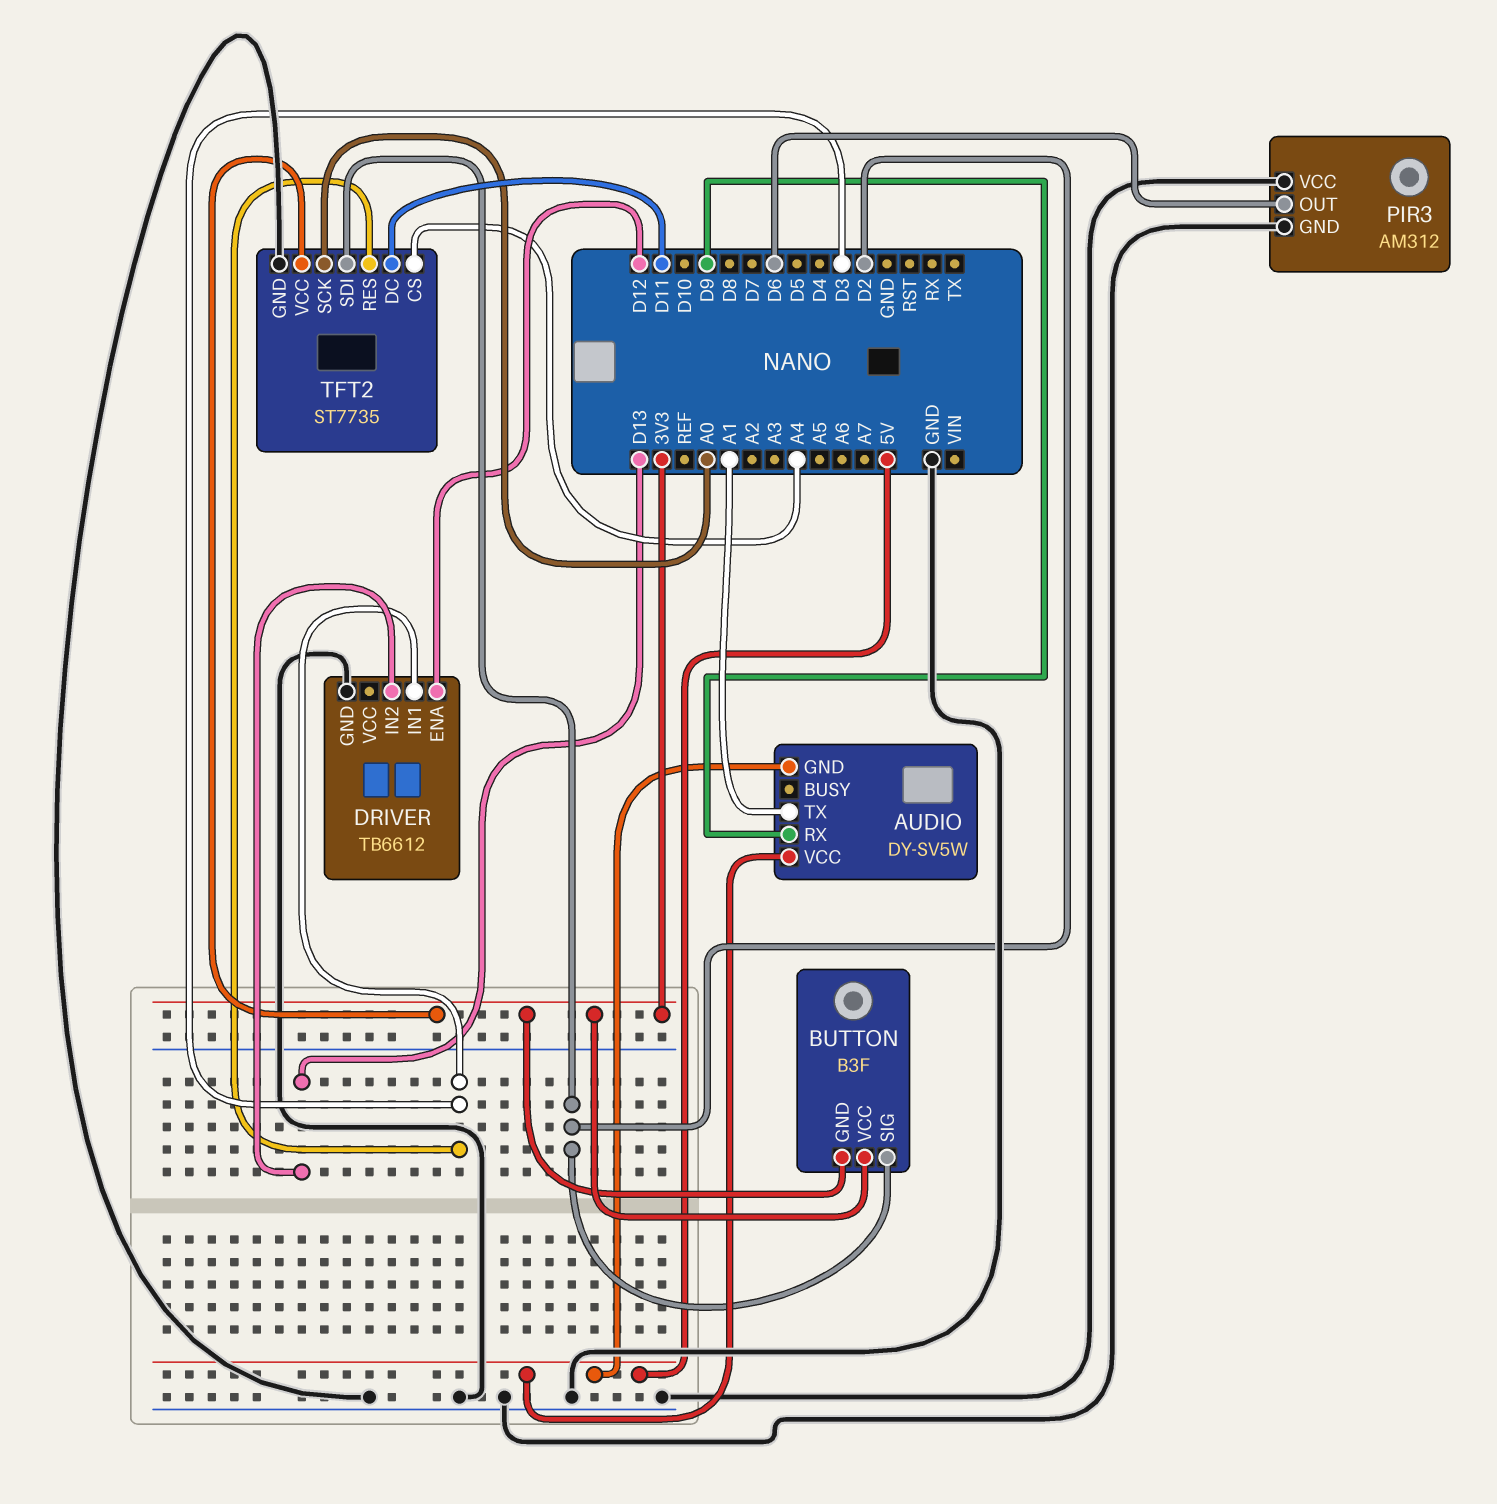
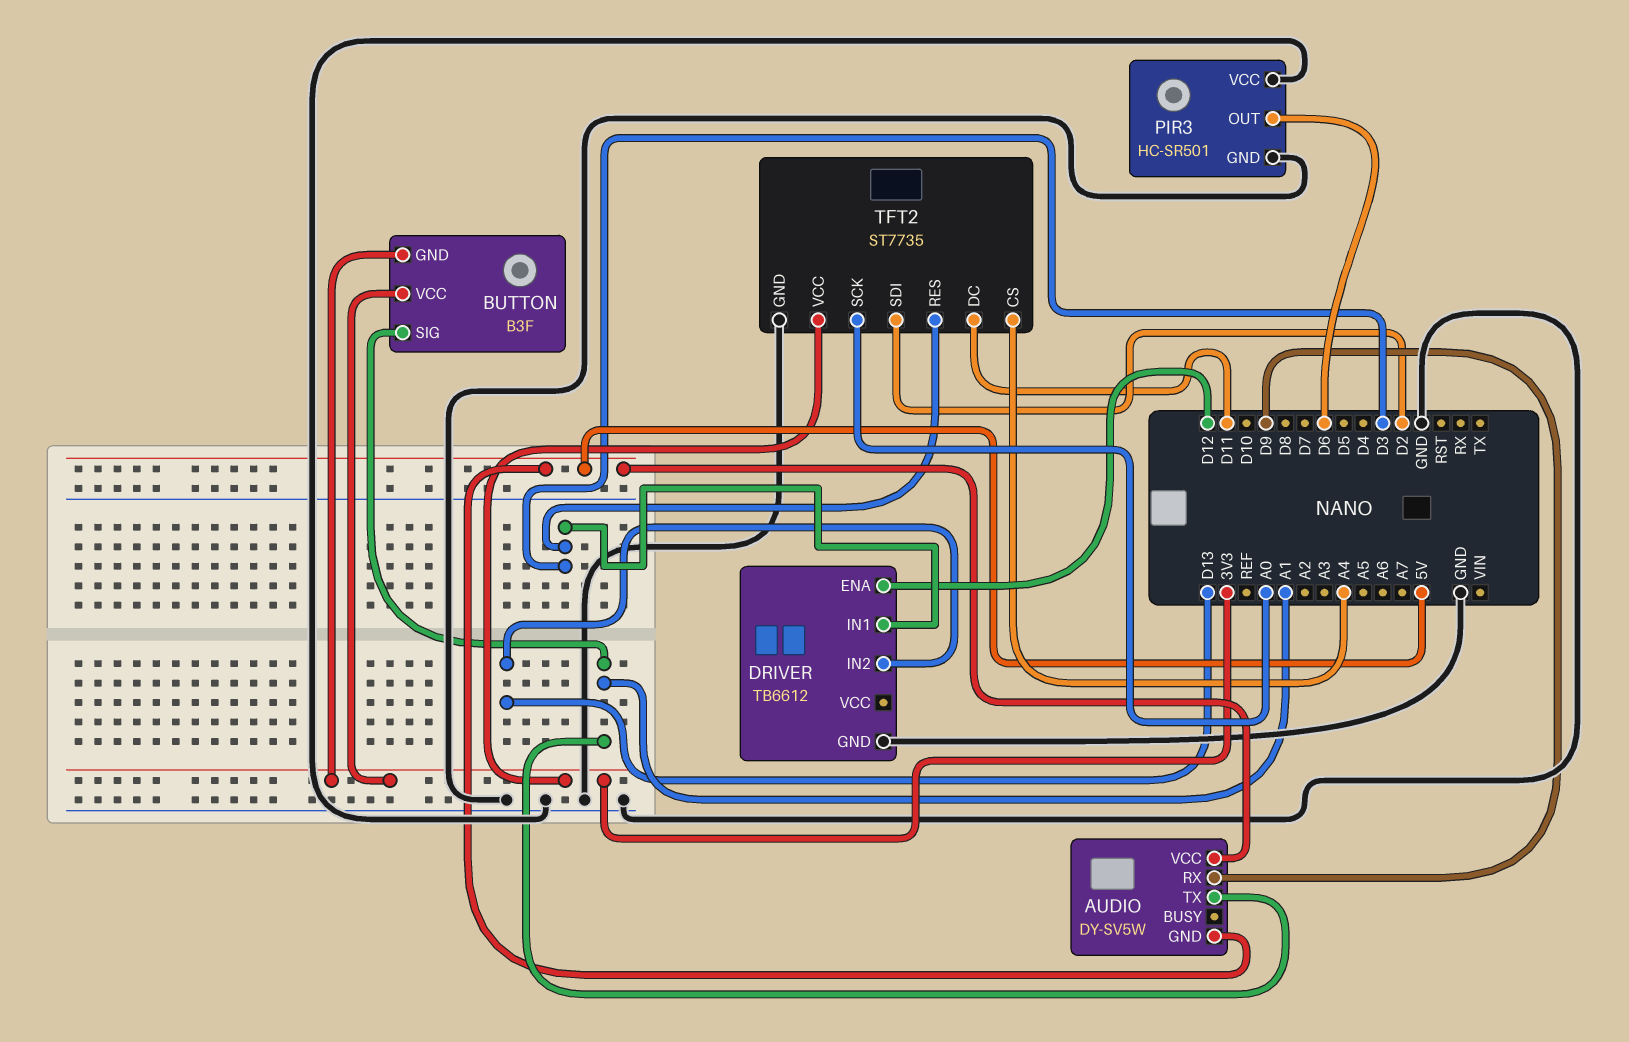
BUTTON pin SIG: D2 -> A1
PIR3: AM312 -> HC-SR501

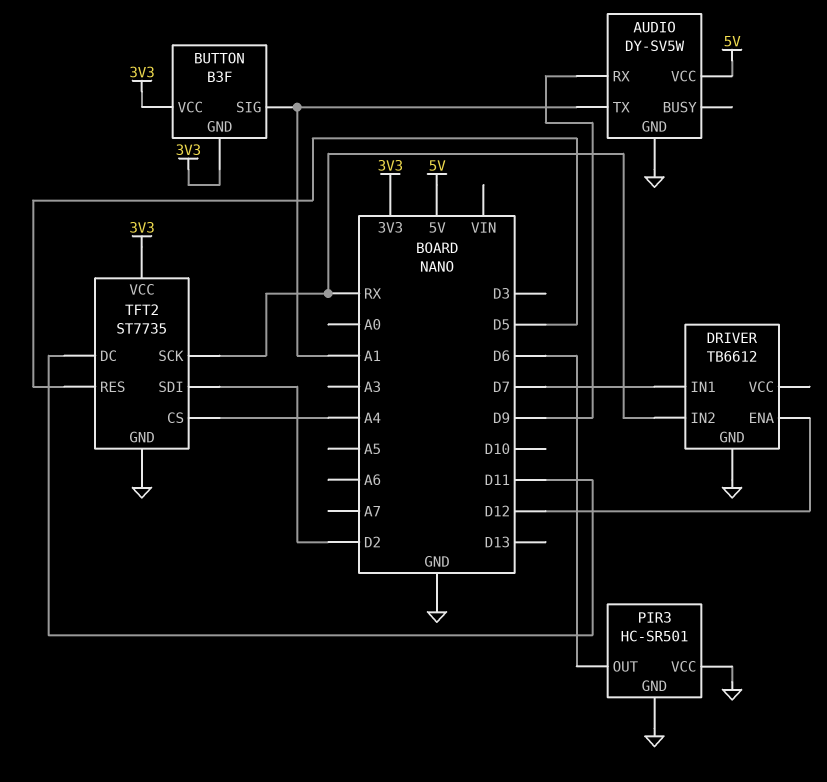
AUDIO pin GND: 5V -> GND
DRIVER pin IN1: D3 -> D7
DRIVER pin IN2: D13 -> RX
TFT2 pin RES: D3 -> D5
TFT2 pin SCK: A0 -> RX

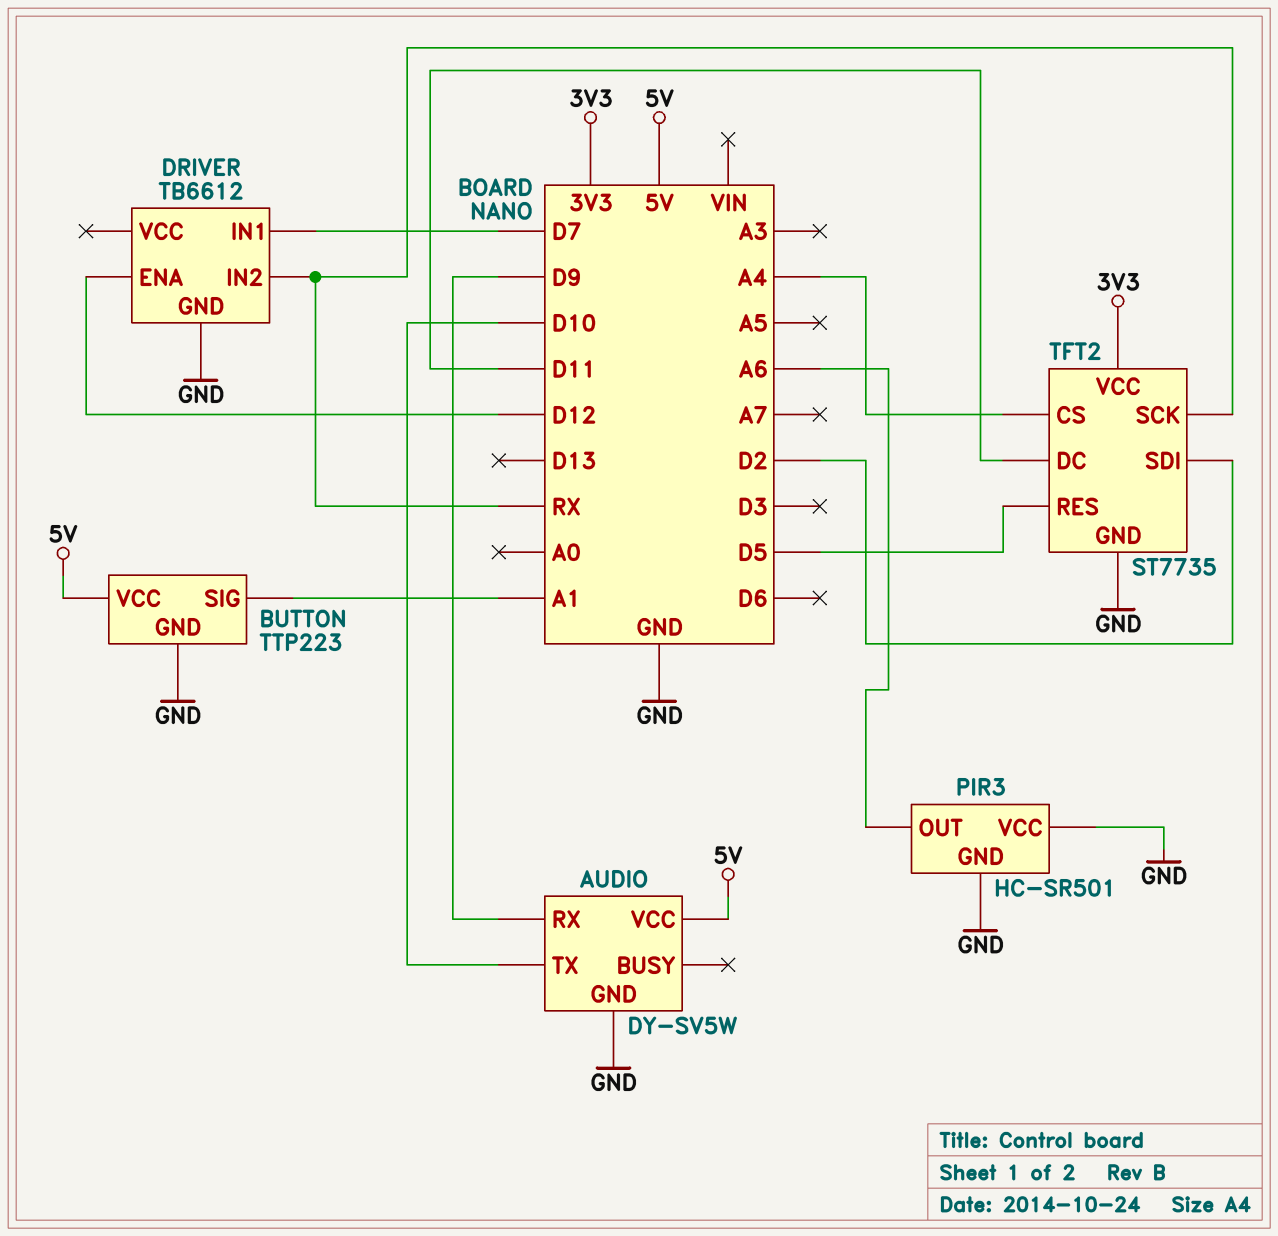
AUDIO pin TX: A1 -> D10
BUTTON: B3F -> TTP223
BUTTON pin GND: 3V3 -> GND
BUTTON pin VCC: 3V3 -> 5V
PIR3 pin OUT: D6 -> A6

